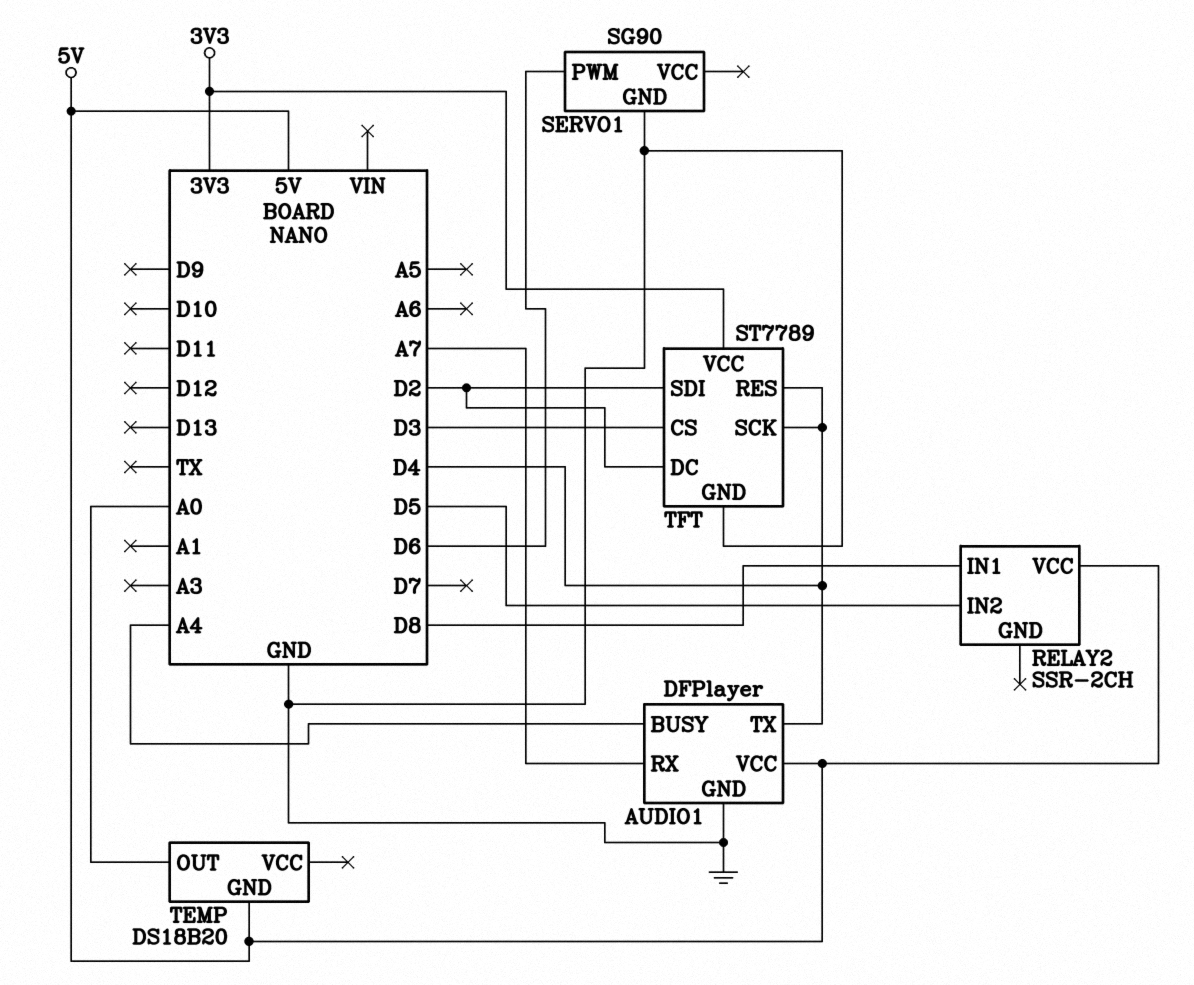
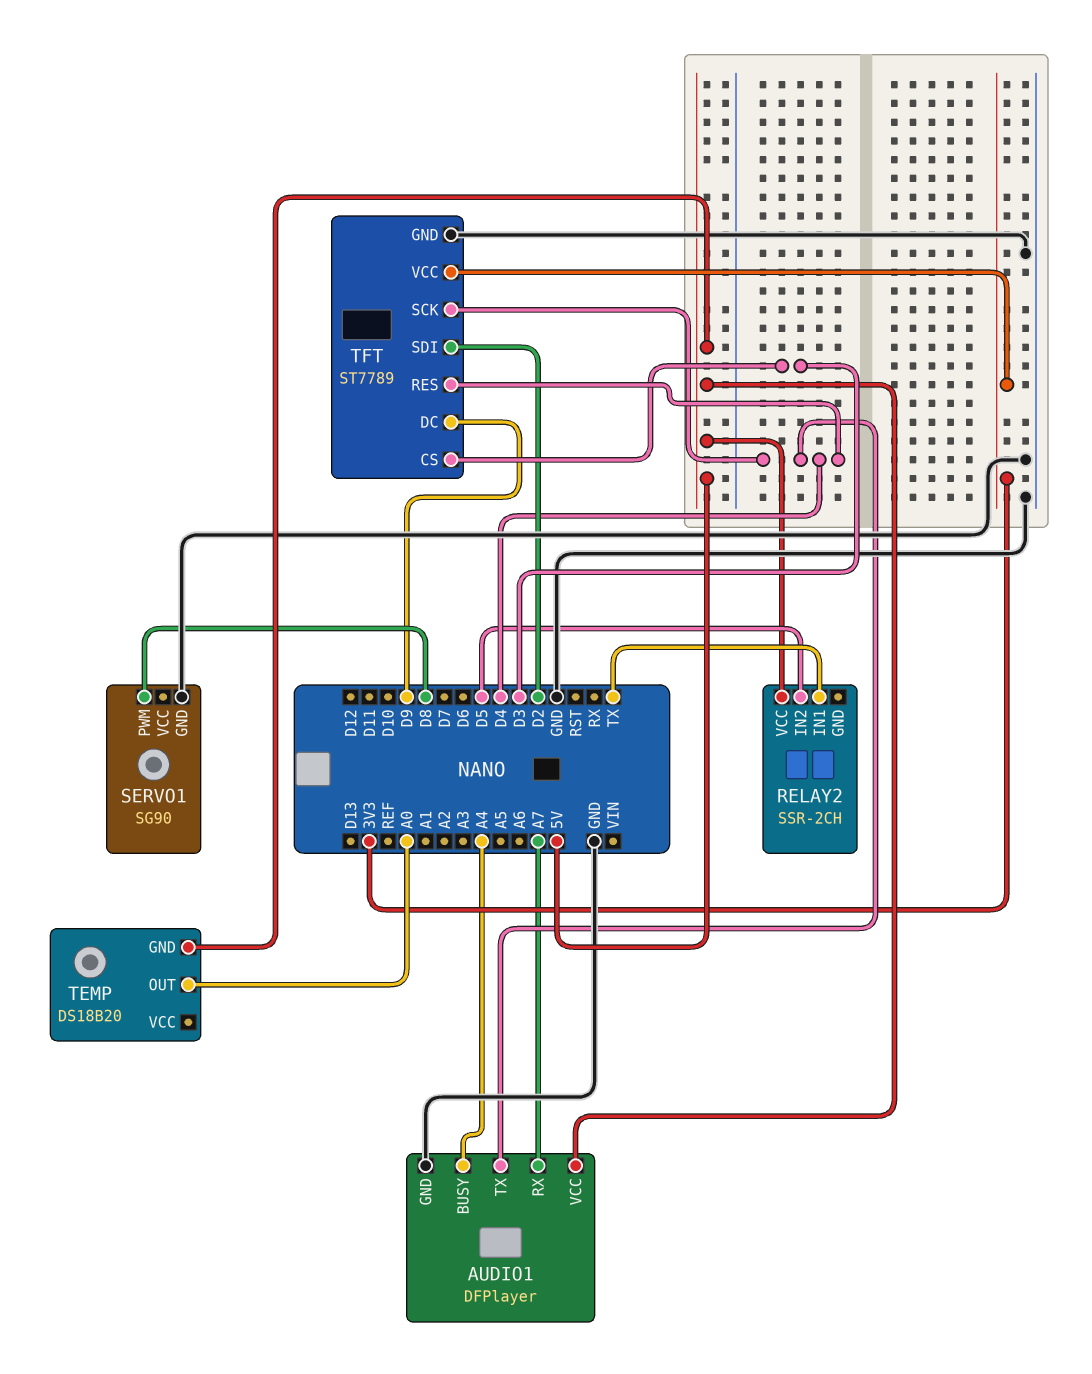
RELAY2 pin IN1: D8 -> TX
SERVO1 pin PWM: D6 -> D8
TFT pin DC: D2 -> D9

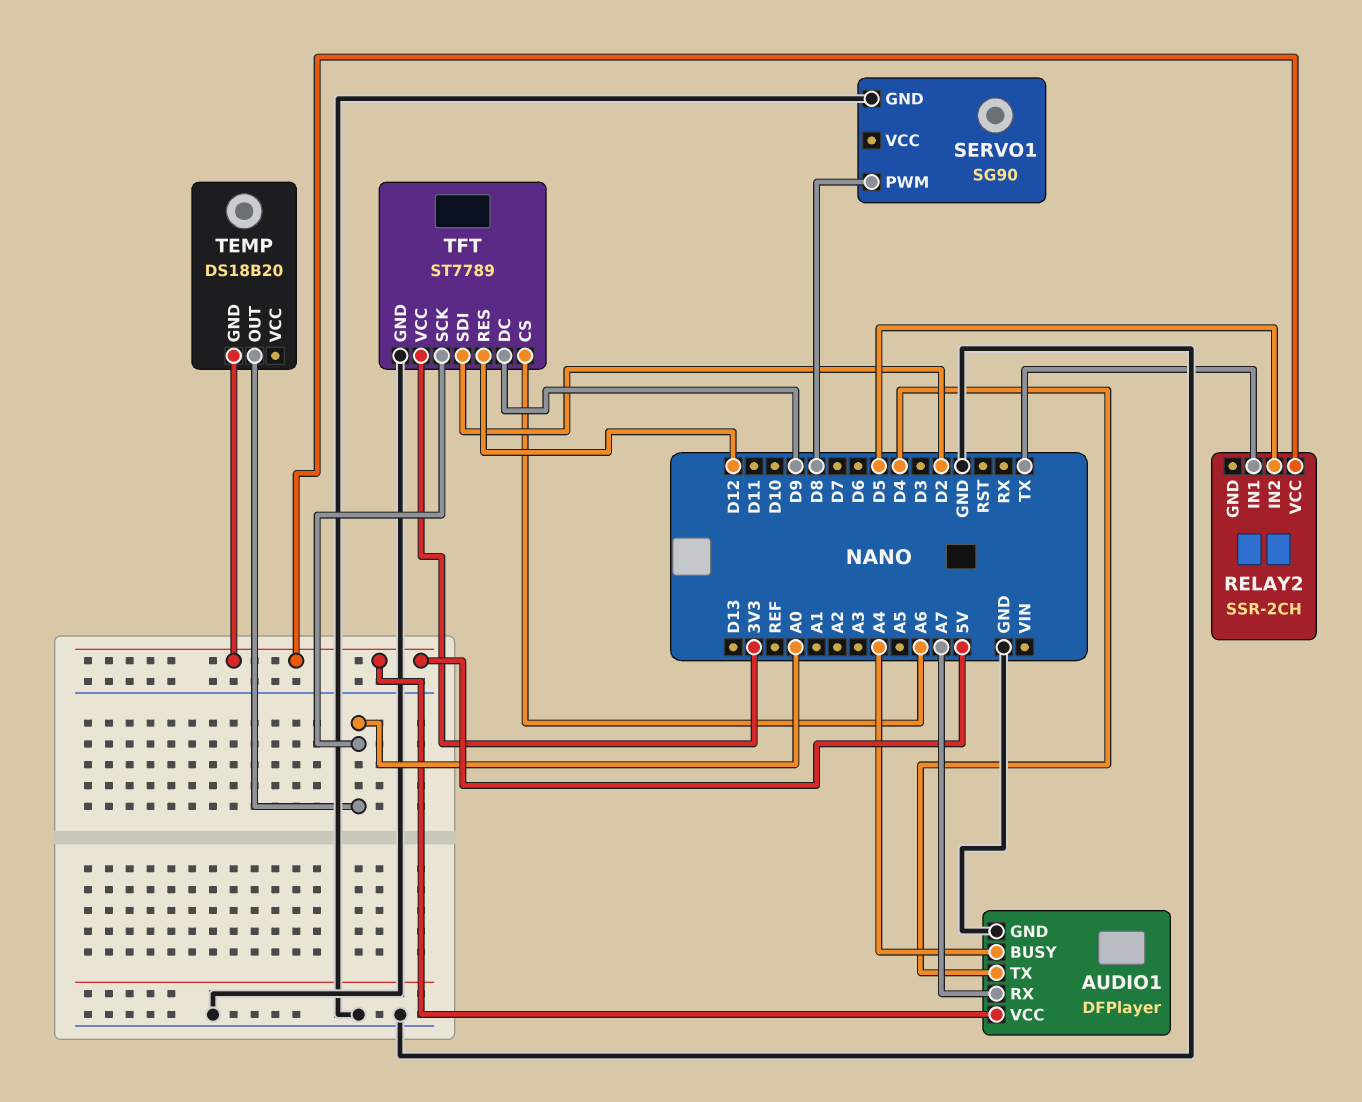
TFT pin CS: D3 -> A6
TFT pin RES: D4 -> D12
TFT pin SCK: D4 -> A0

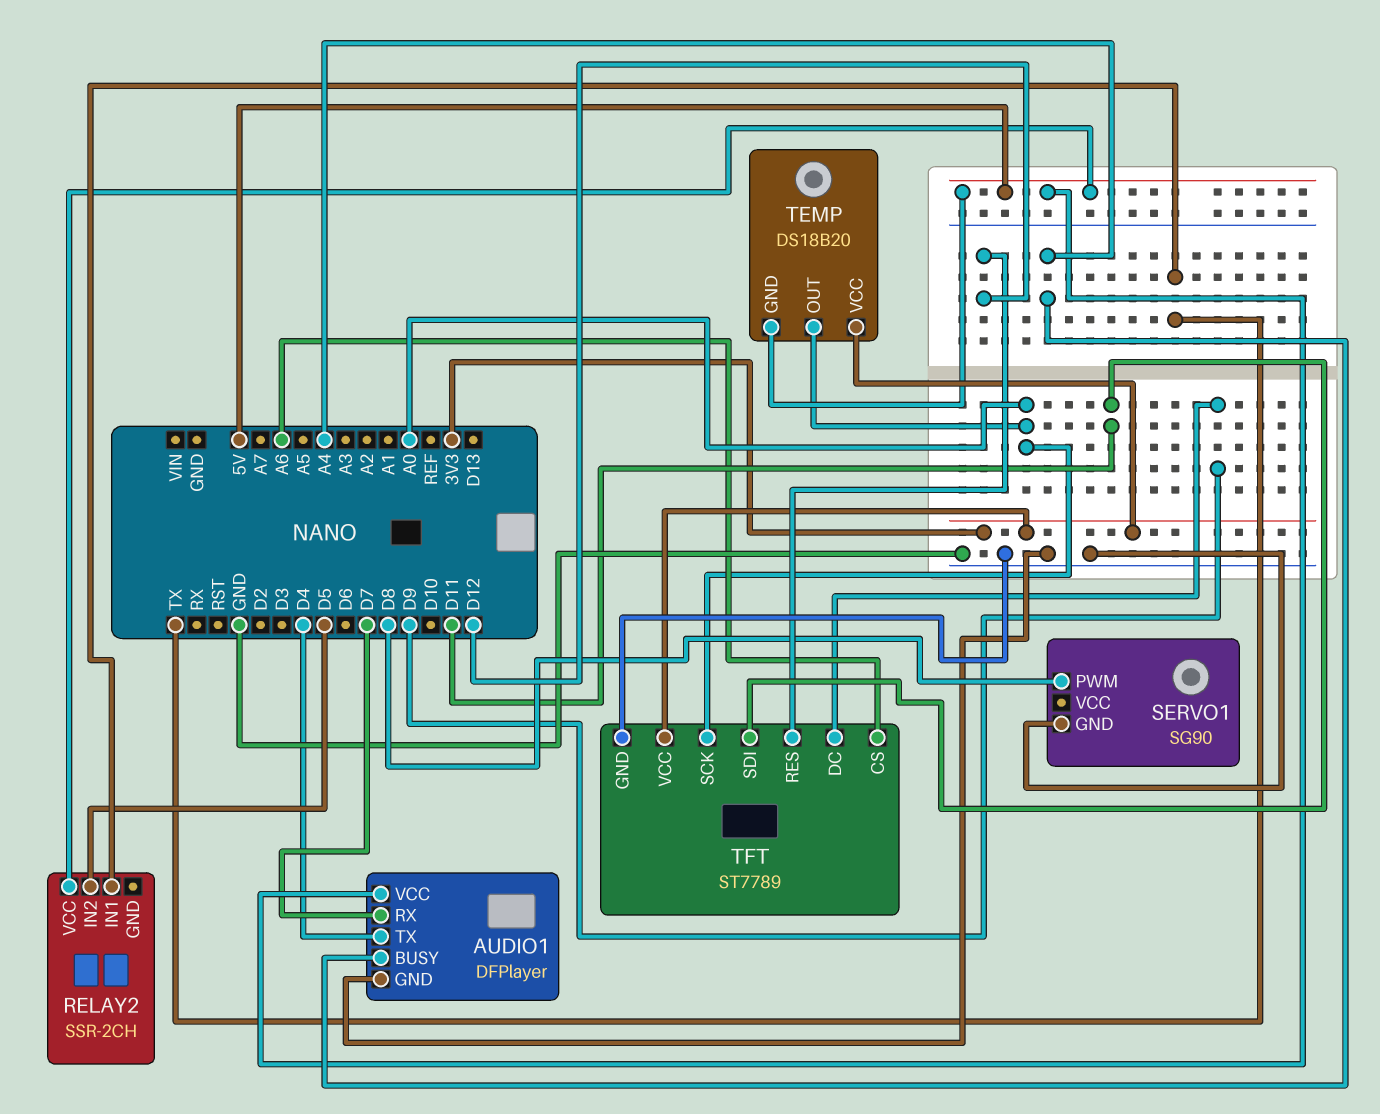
AUDIO1 pin RX: A7 -> D7
TEMP pin VCC: none -> 3V3
TFT pin SDI: D2 -> D11

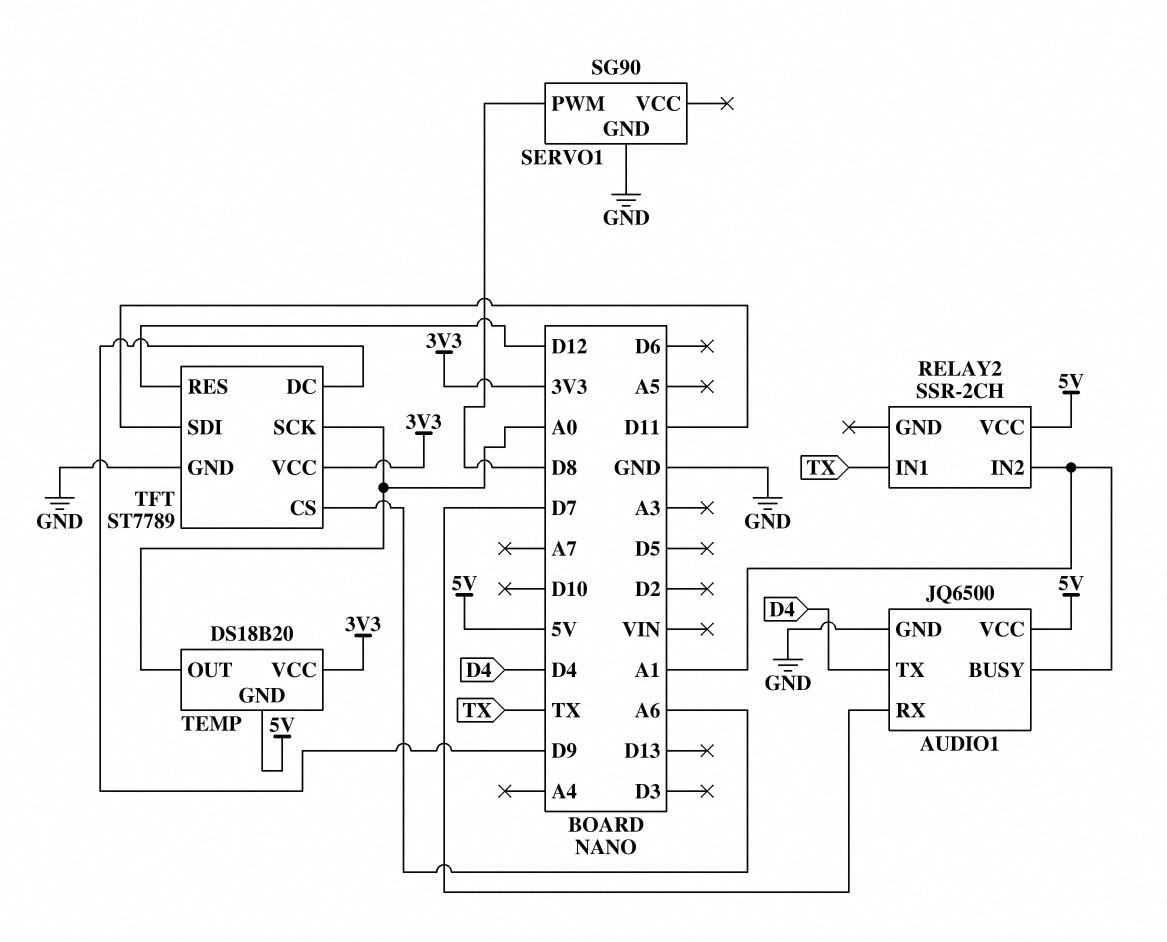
AUDIO1: DFPlayer -> JQ6500
AUDIO1 pin BUSY: A4 -> A1
RELAY2 pin IN2: D5 -> A1

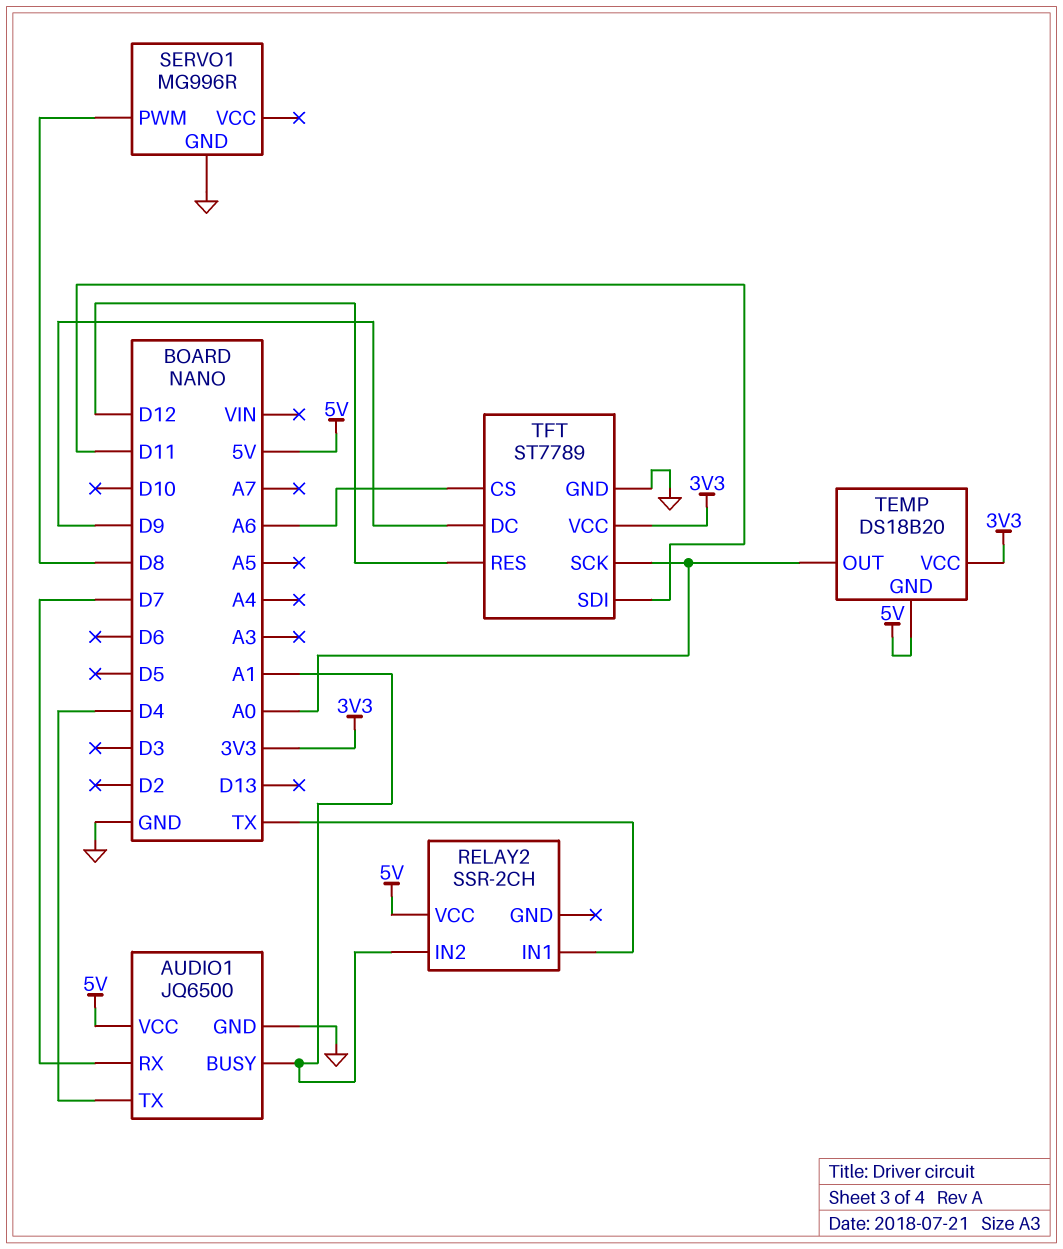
SERVO1: SG90 -> MG996R

